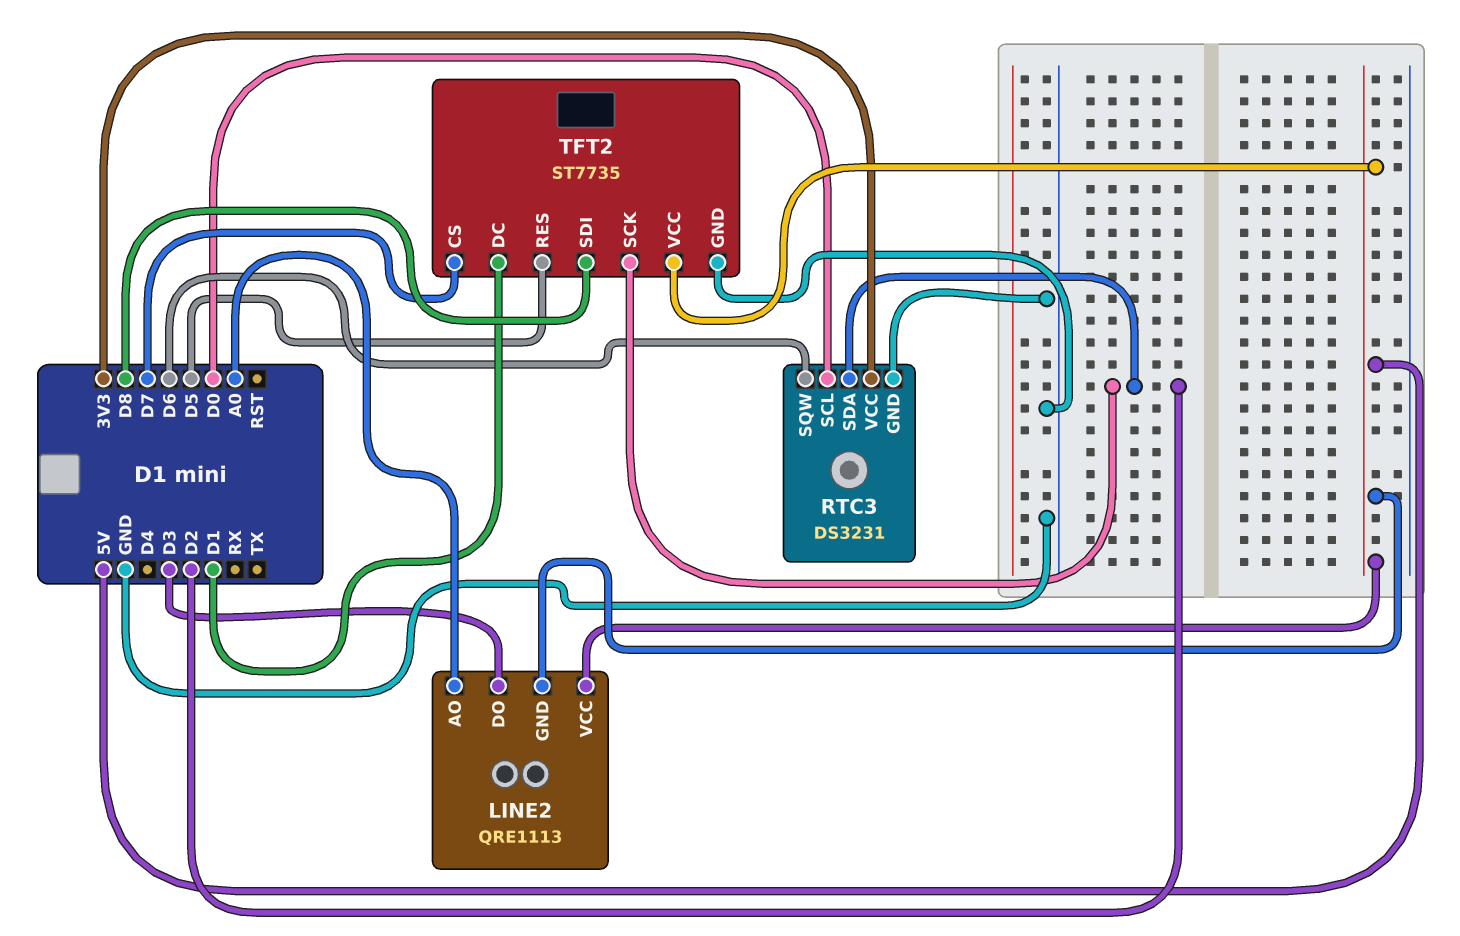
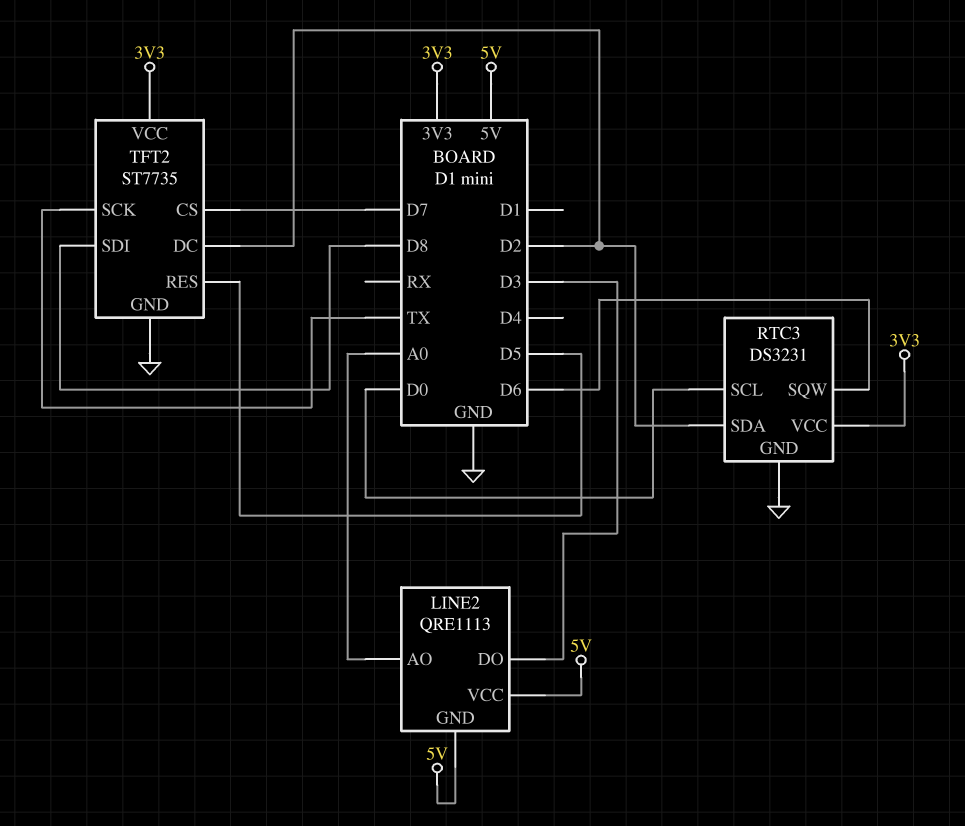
TFT2 pin DC: D1 -> D2
TFT2 pin SCK: D2 -> TX
TFT2 pin VCC: 5V -> 3V3

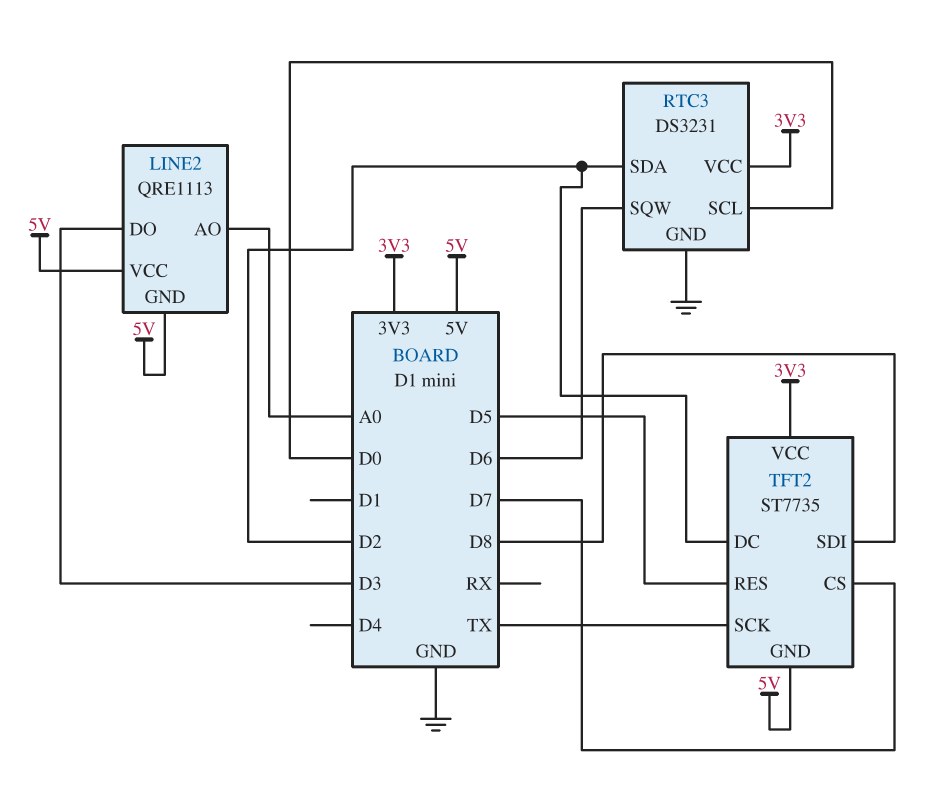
TFT2 pin GND: GND -> 5V

